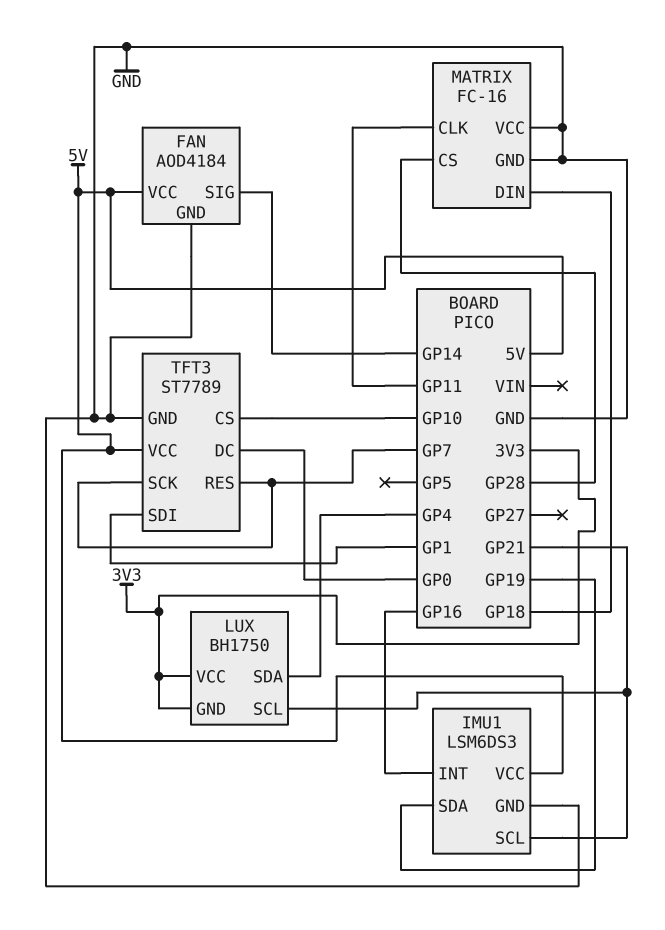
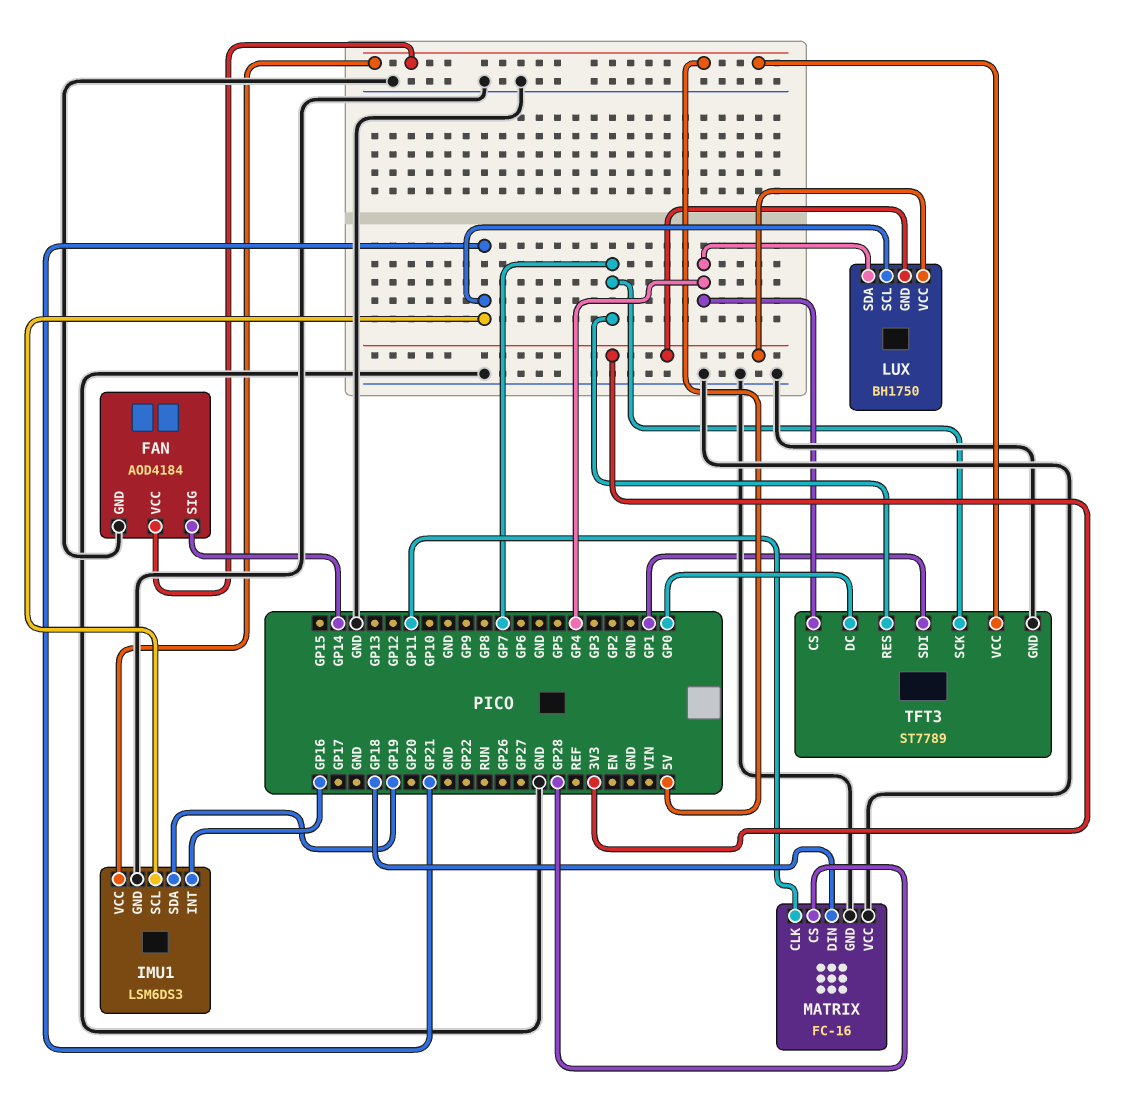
TFT3 pin CS: GP10 -> GP4

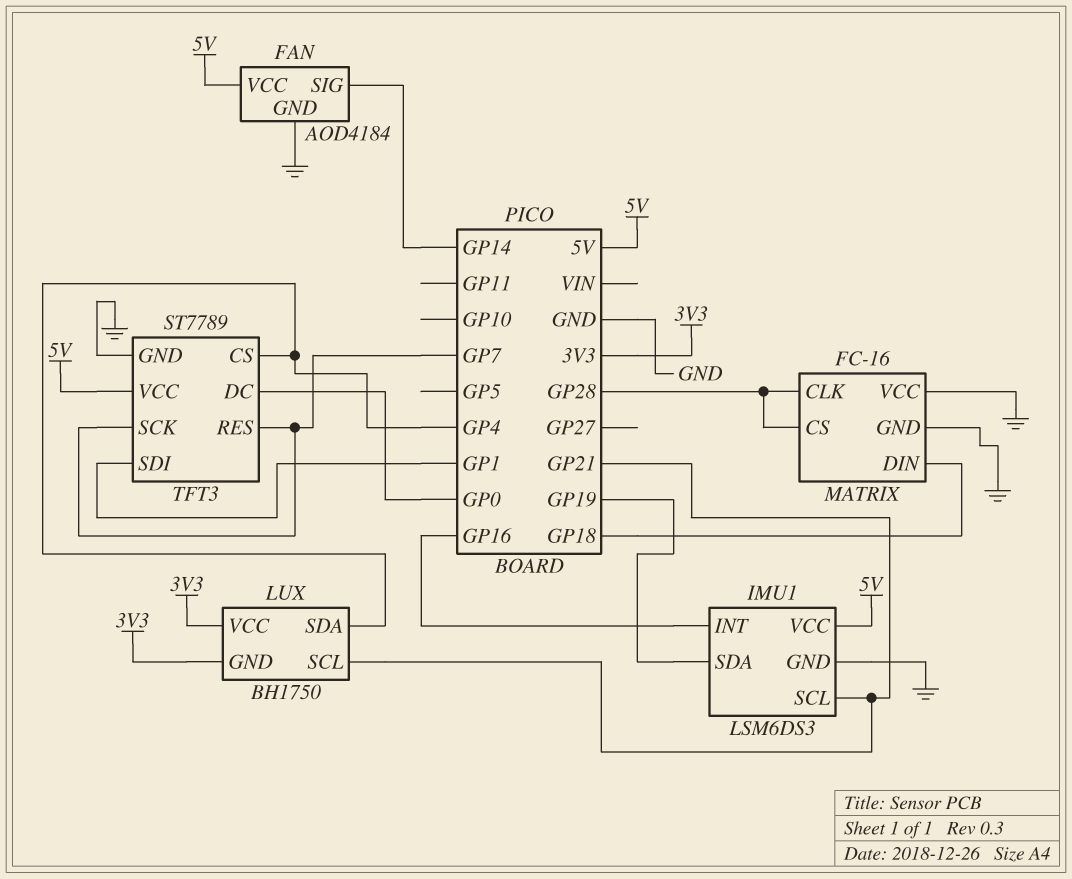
MATRIX pin CLK: GP11 -> GP28

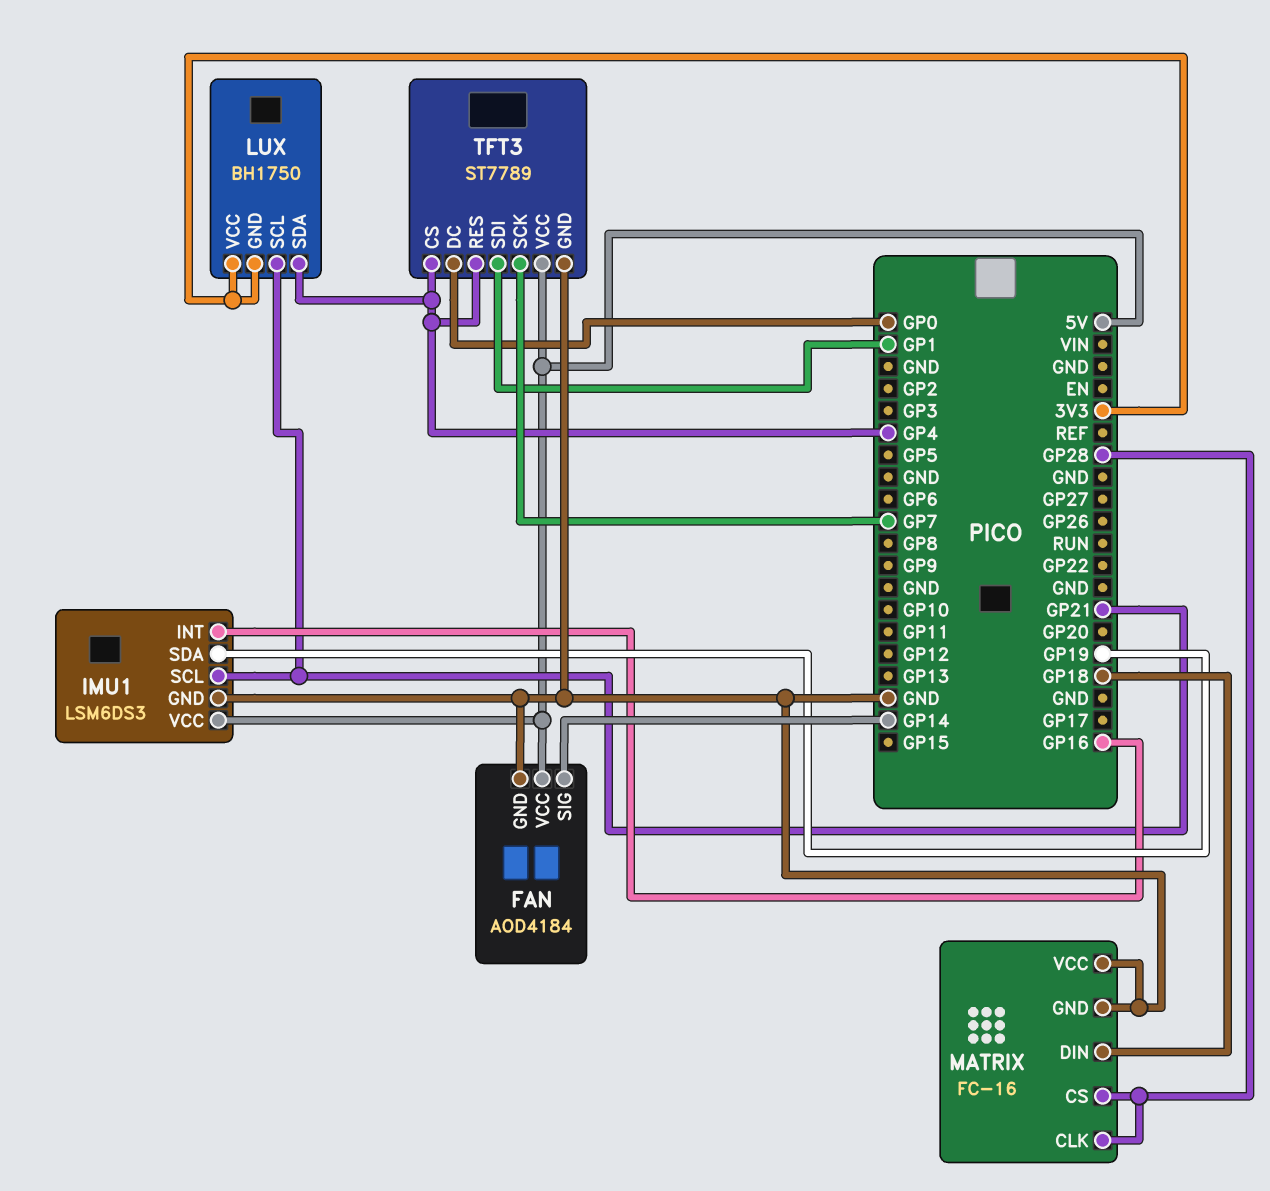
TFT3 pin RES: GP7 -> GP4

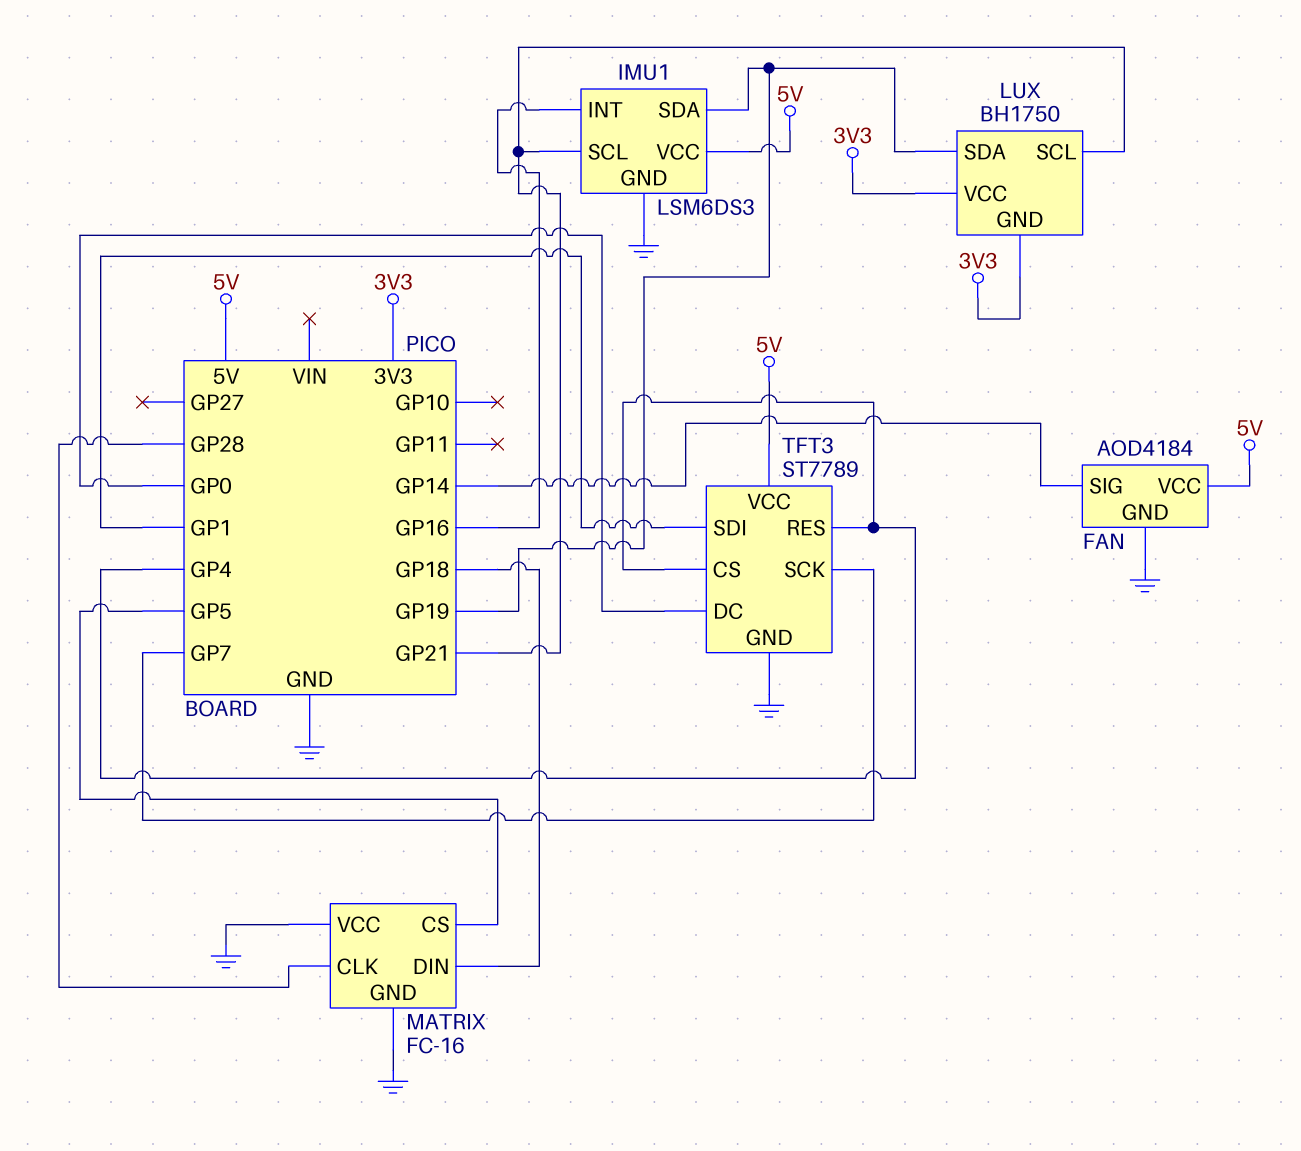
LUX pin SDA: GP4 -> GP19
MATRIX pin CS: GP28 -> GP5

